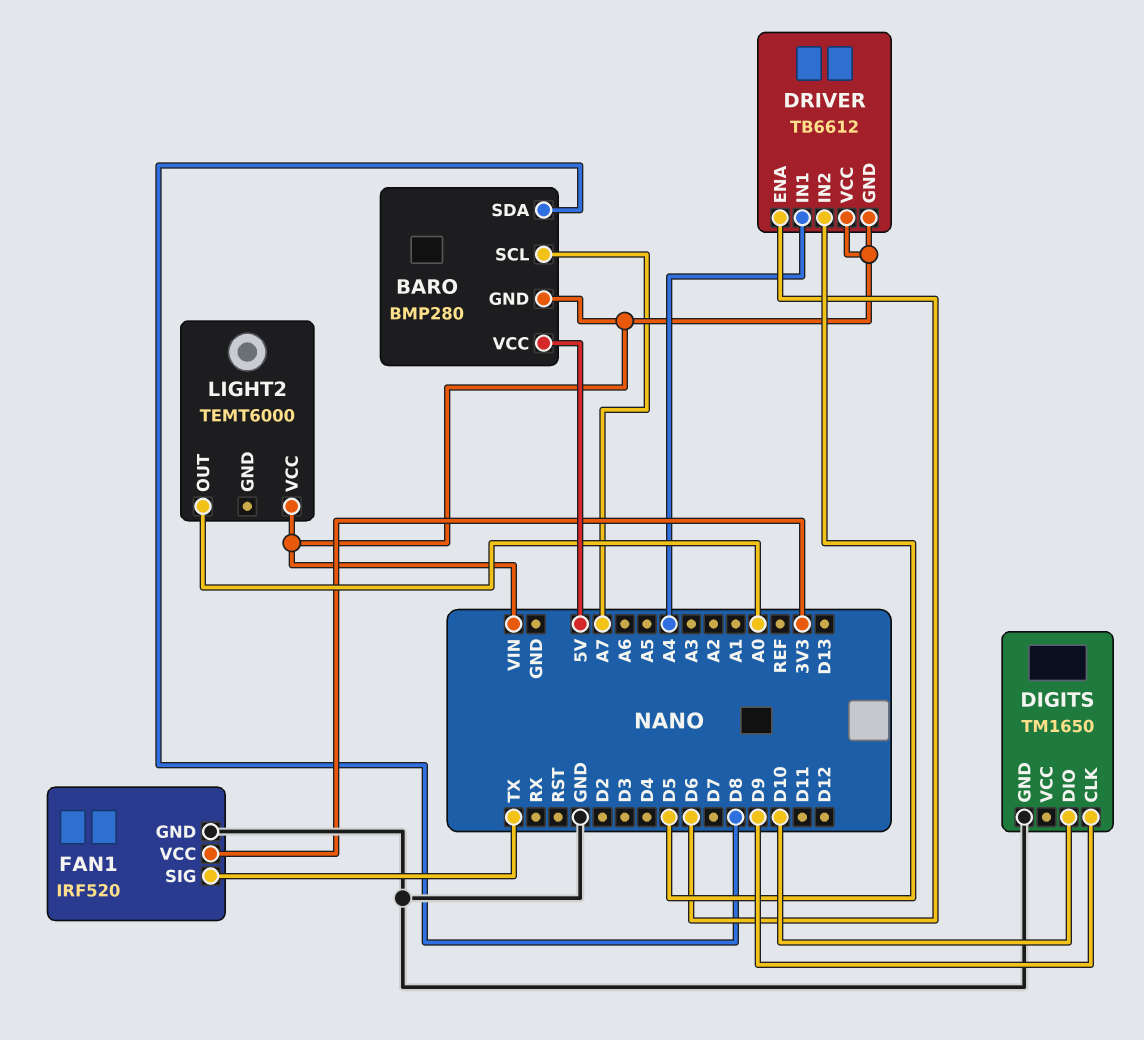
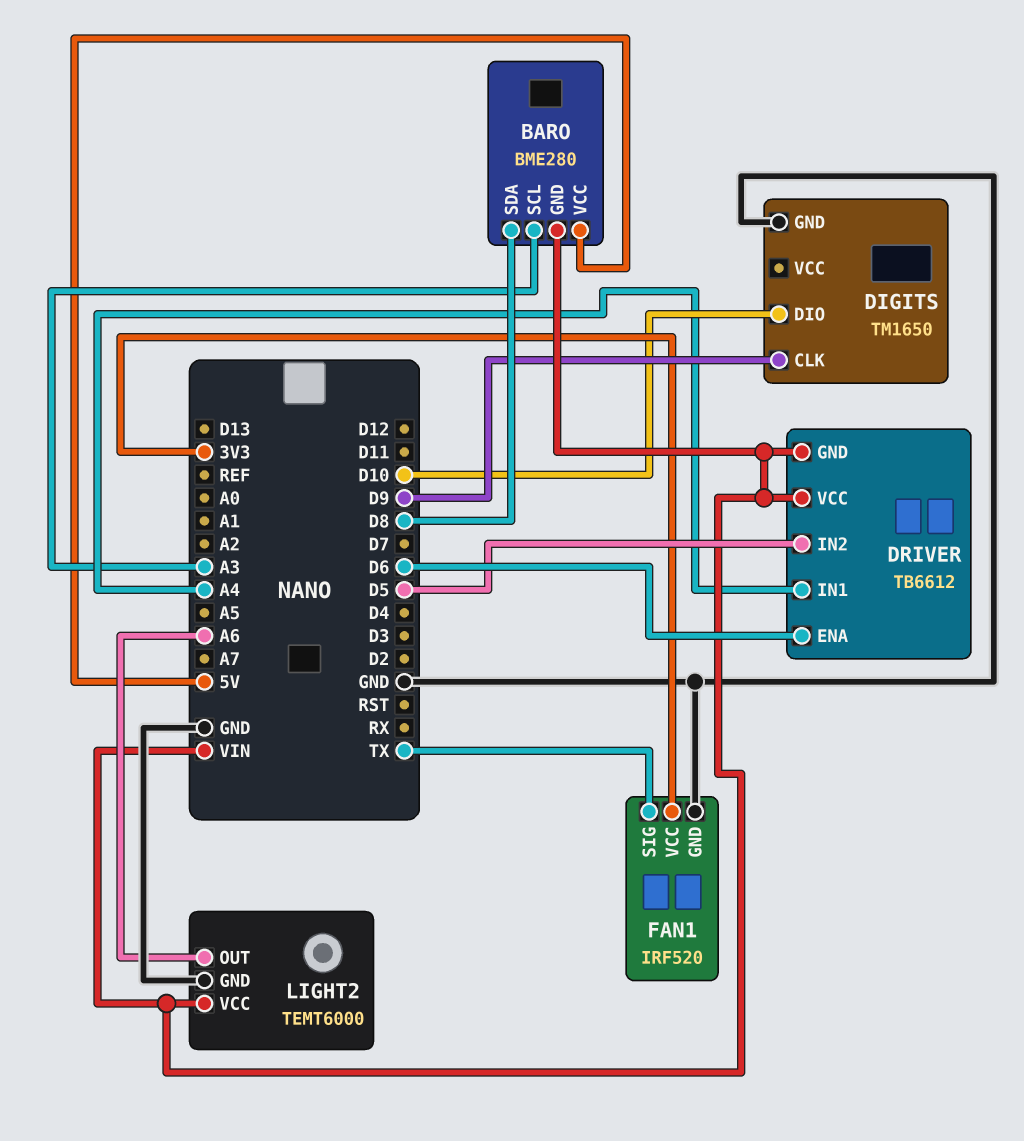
BARO: BMP280 -> BME280
BARO pin SCL: A7 -> A3
LIGHT2 pin GND: none -> GND
LIGHT2 pin OUT: A0 -> A6

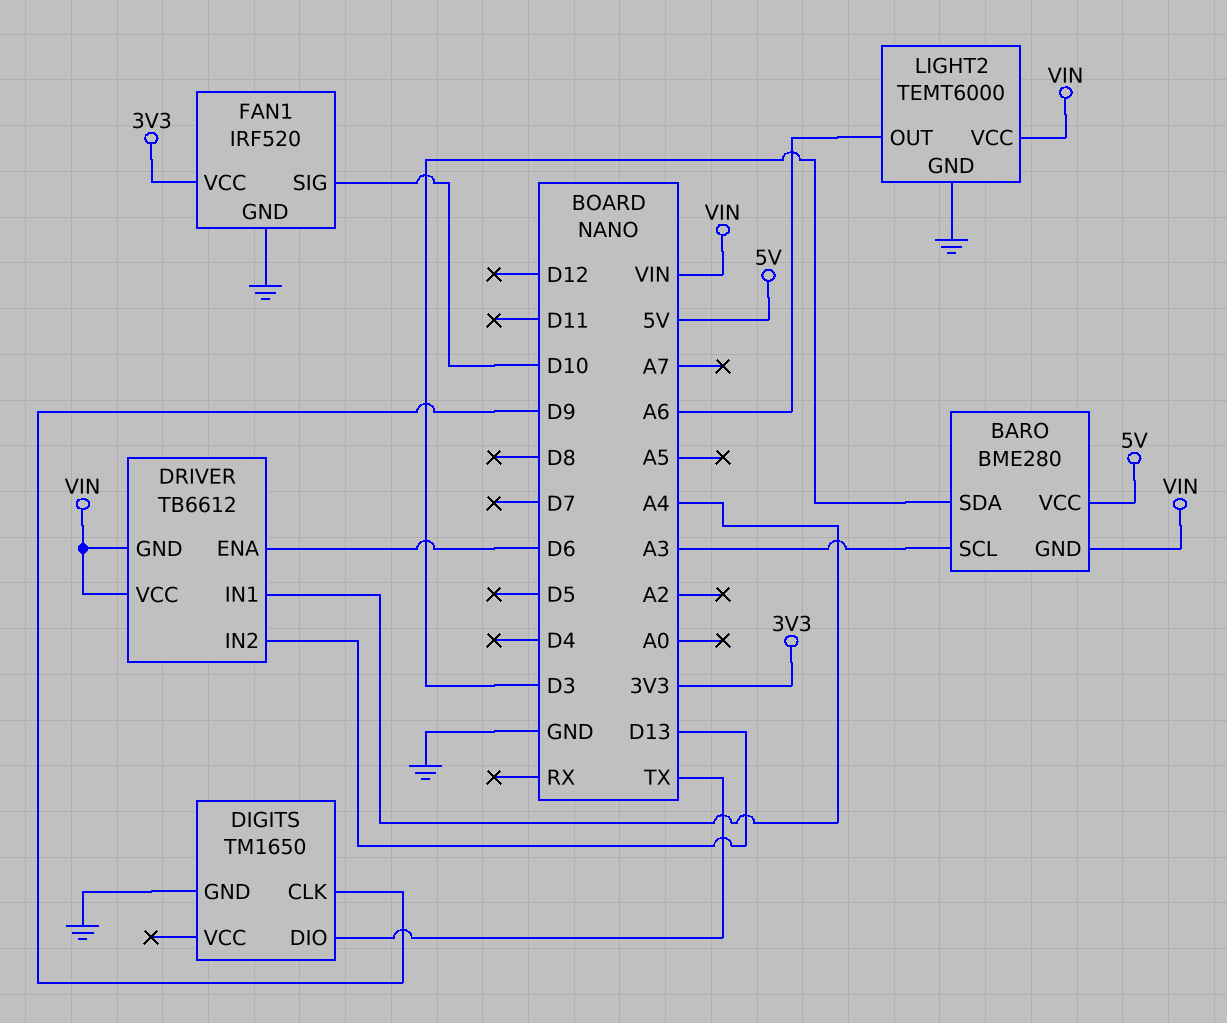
BARO pin SDA: D8 -> D3
DIGITS pin DIO: D10 -> TX
DRIVER pin IN2: D5 -> D13
FAN1 pin SIG: TX -> D10

